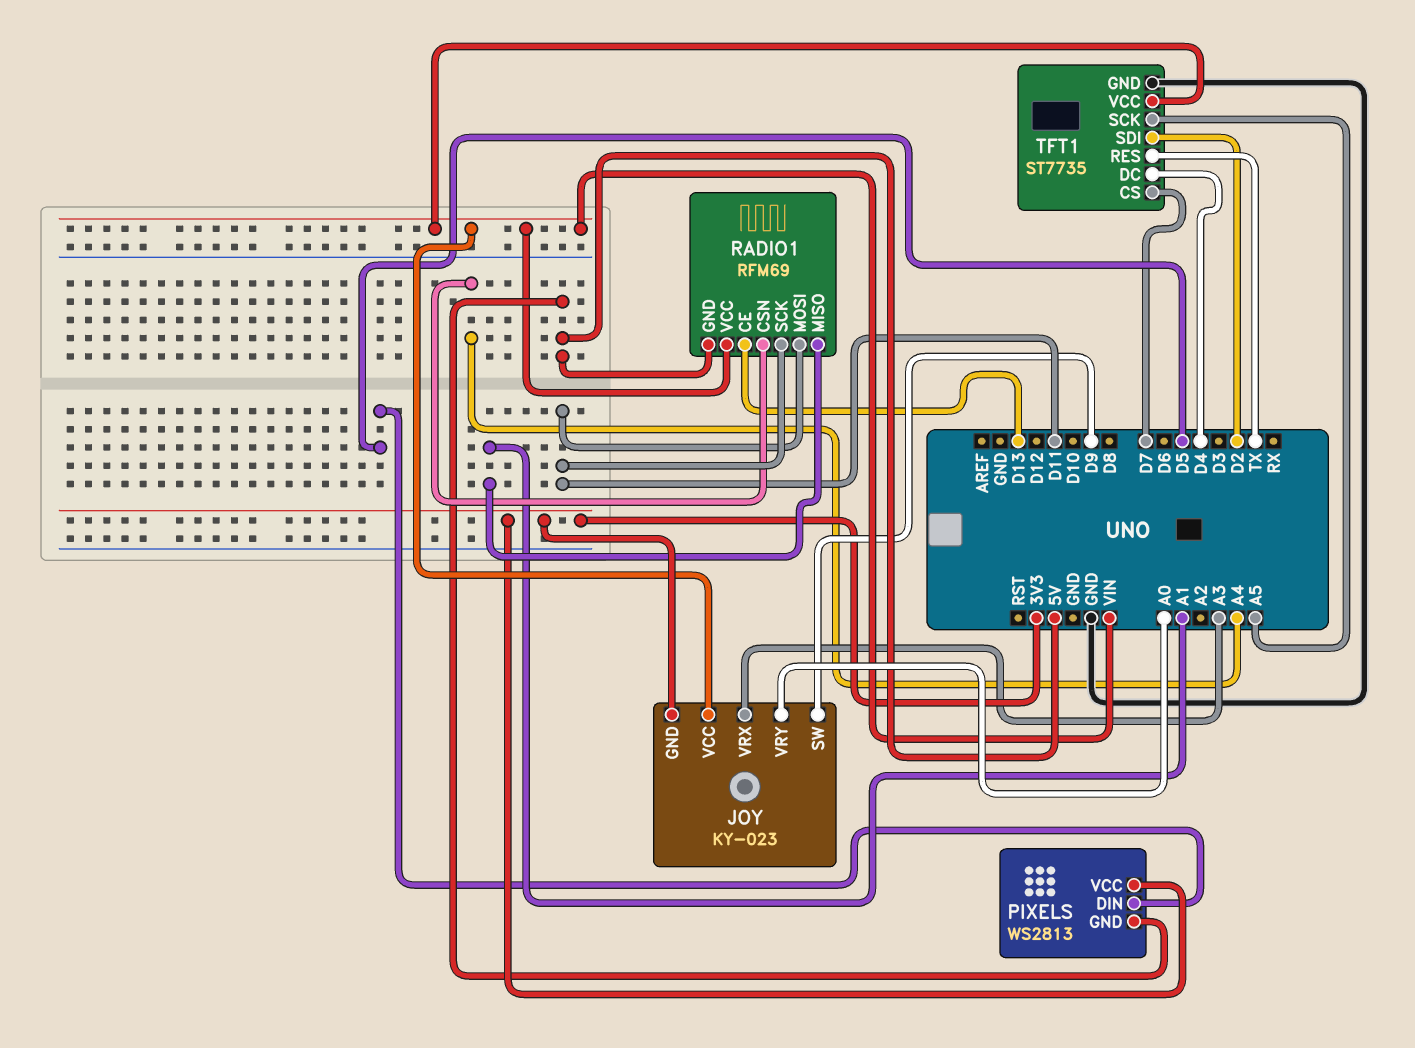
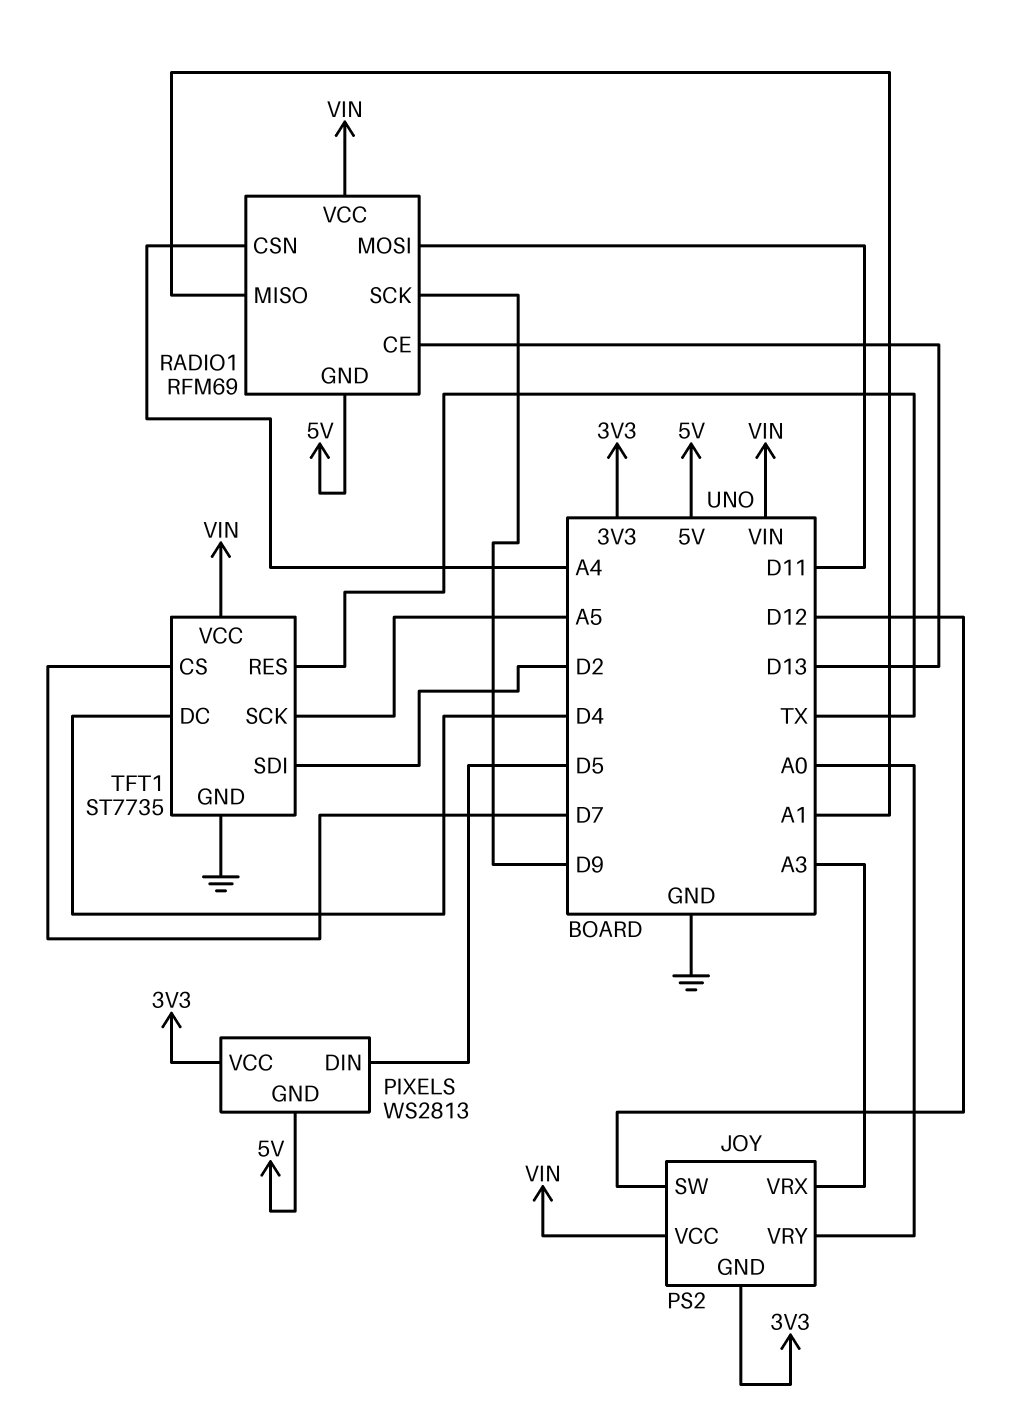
JOY: KY-023 -> PS2
JOY pin SW: D9 -> D12
RADIO1 pin SCK: D11 -> D9

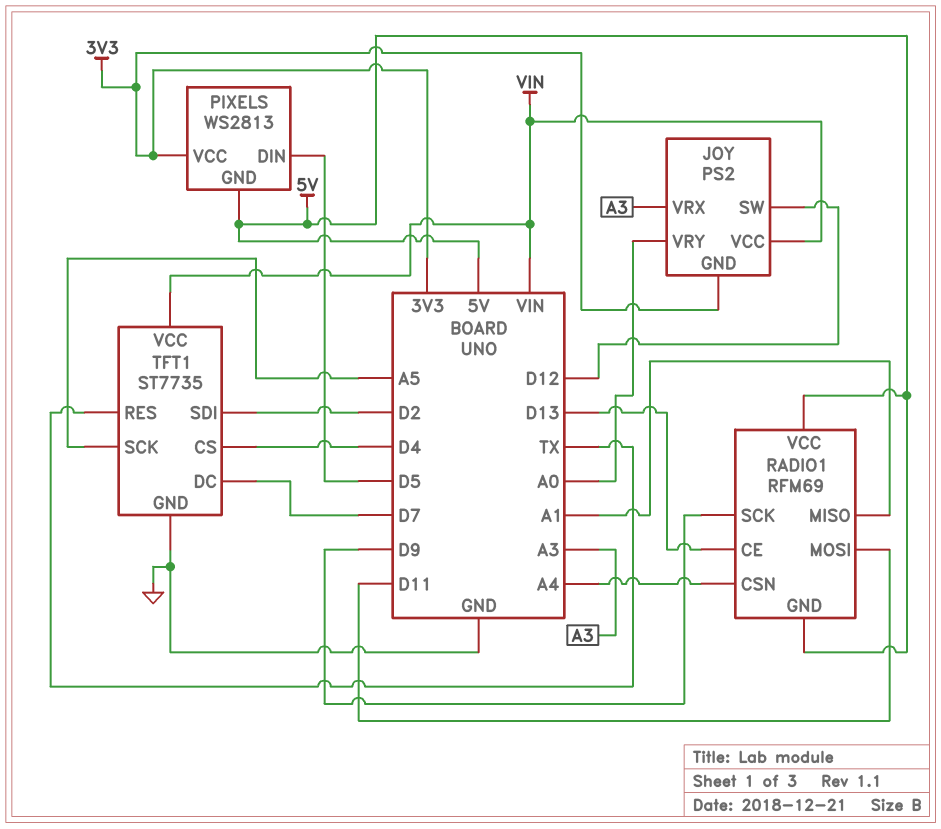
RADIO1 pin VCC: VIN -> 5V
TFT1 pin CS: D7 -> D4
TFT1 pin DC: D4 -> D7

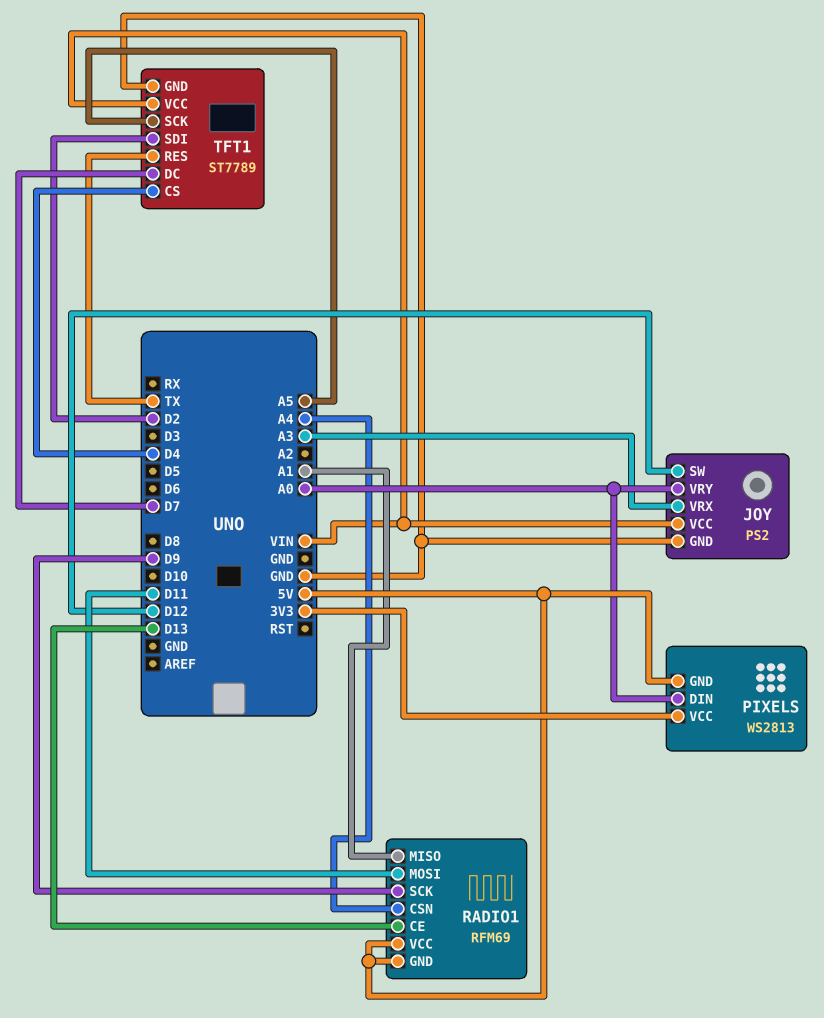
JOY pin GND: 3V3 -> GND
PIXELS pin DIN: D5 -> A0
TFT1: ST7735 -> ST7789

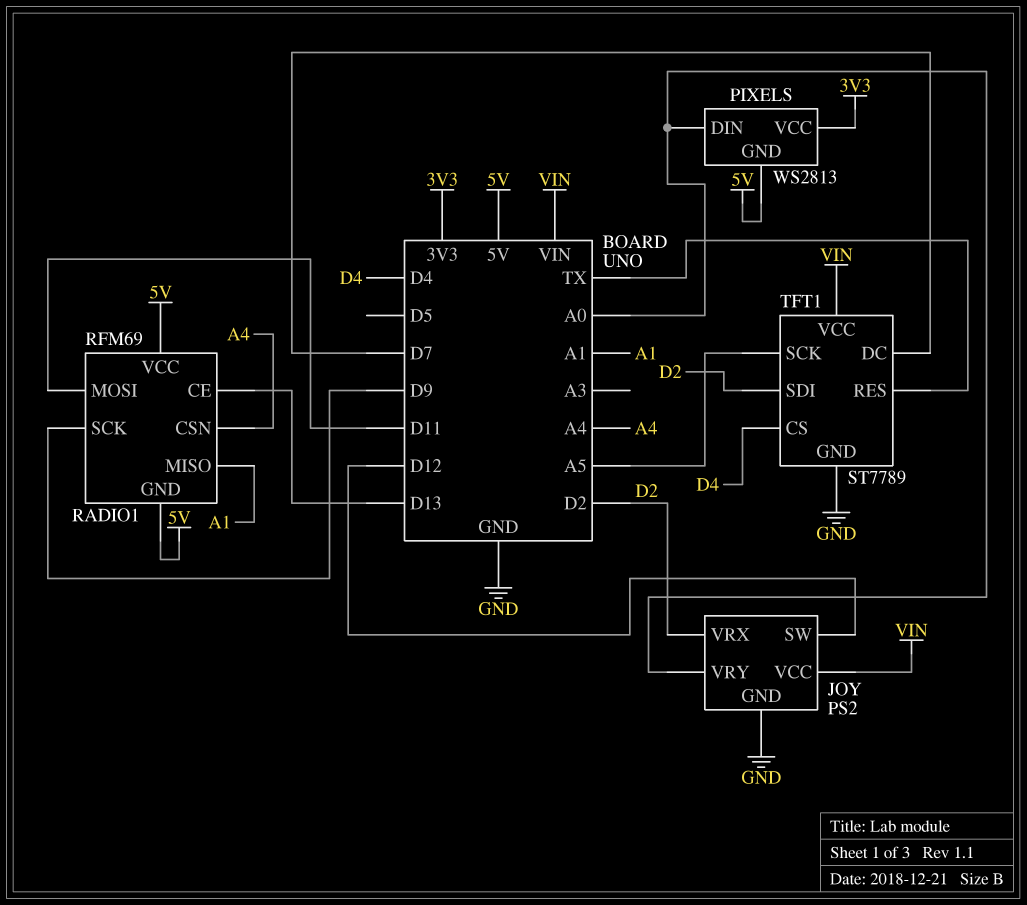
JOY pin VRX: A3 -> D2

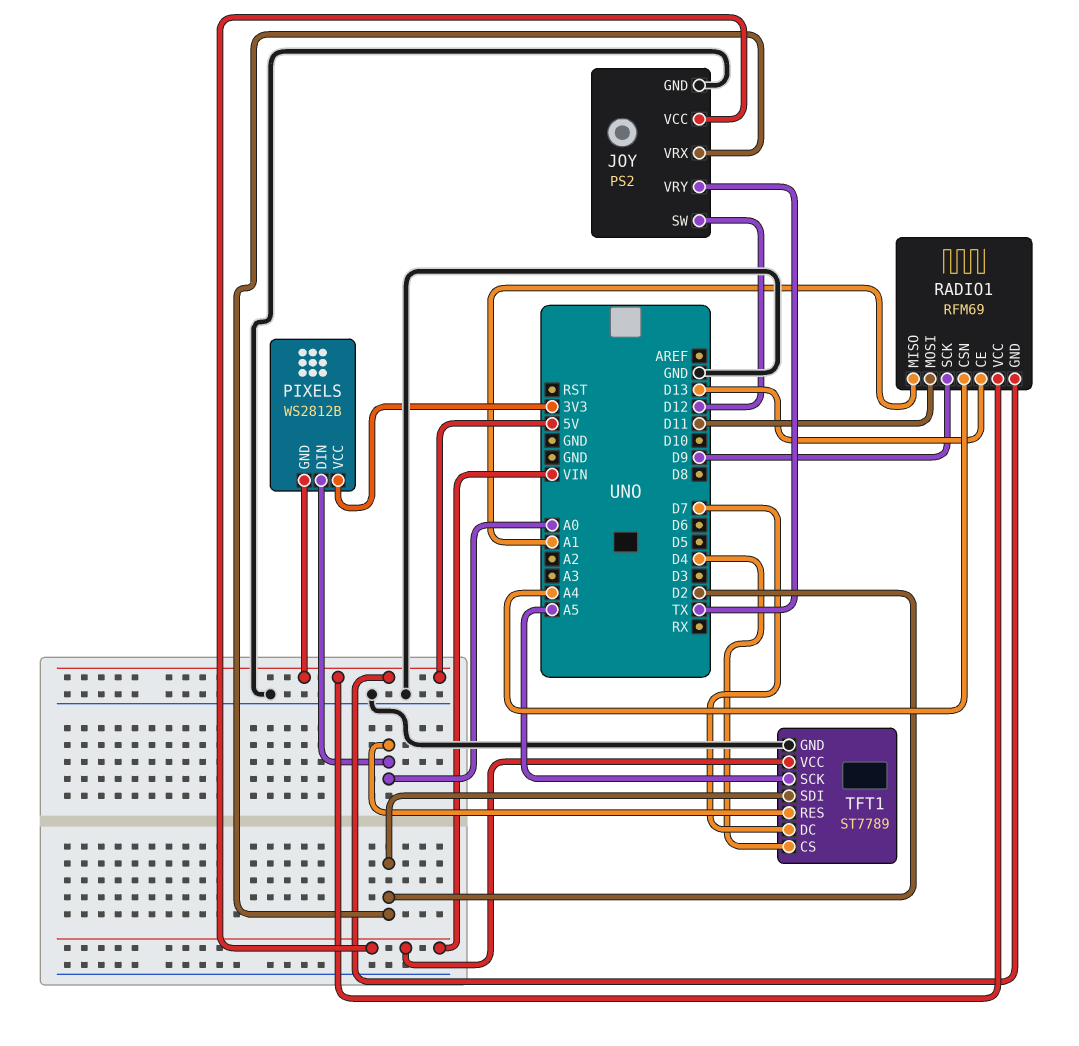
JOY pin VRY: A0 -> TX
PIXELS: WS2813 -> WS2812B
TFT1 pin RES: TX -> A0

